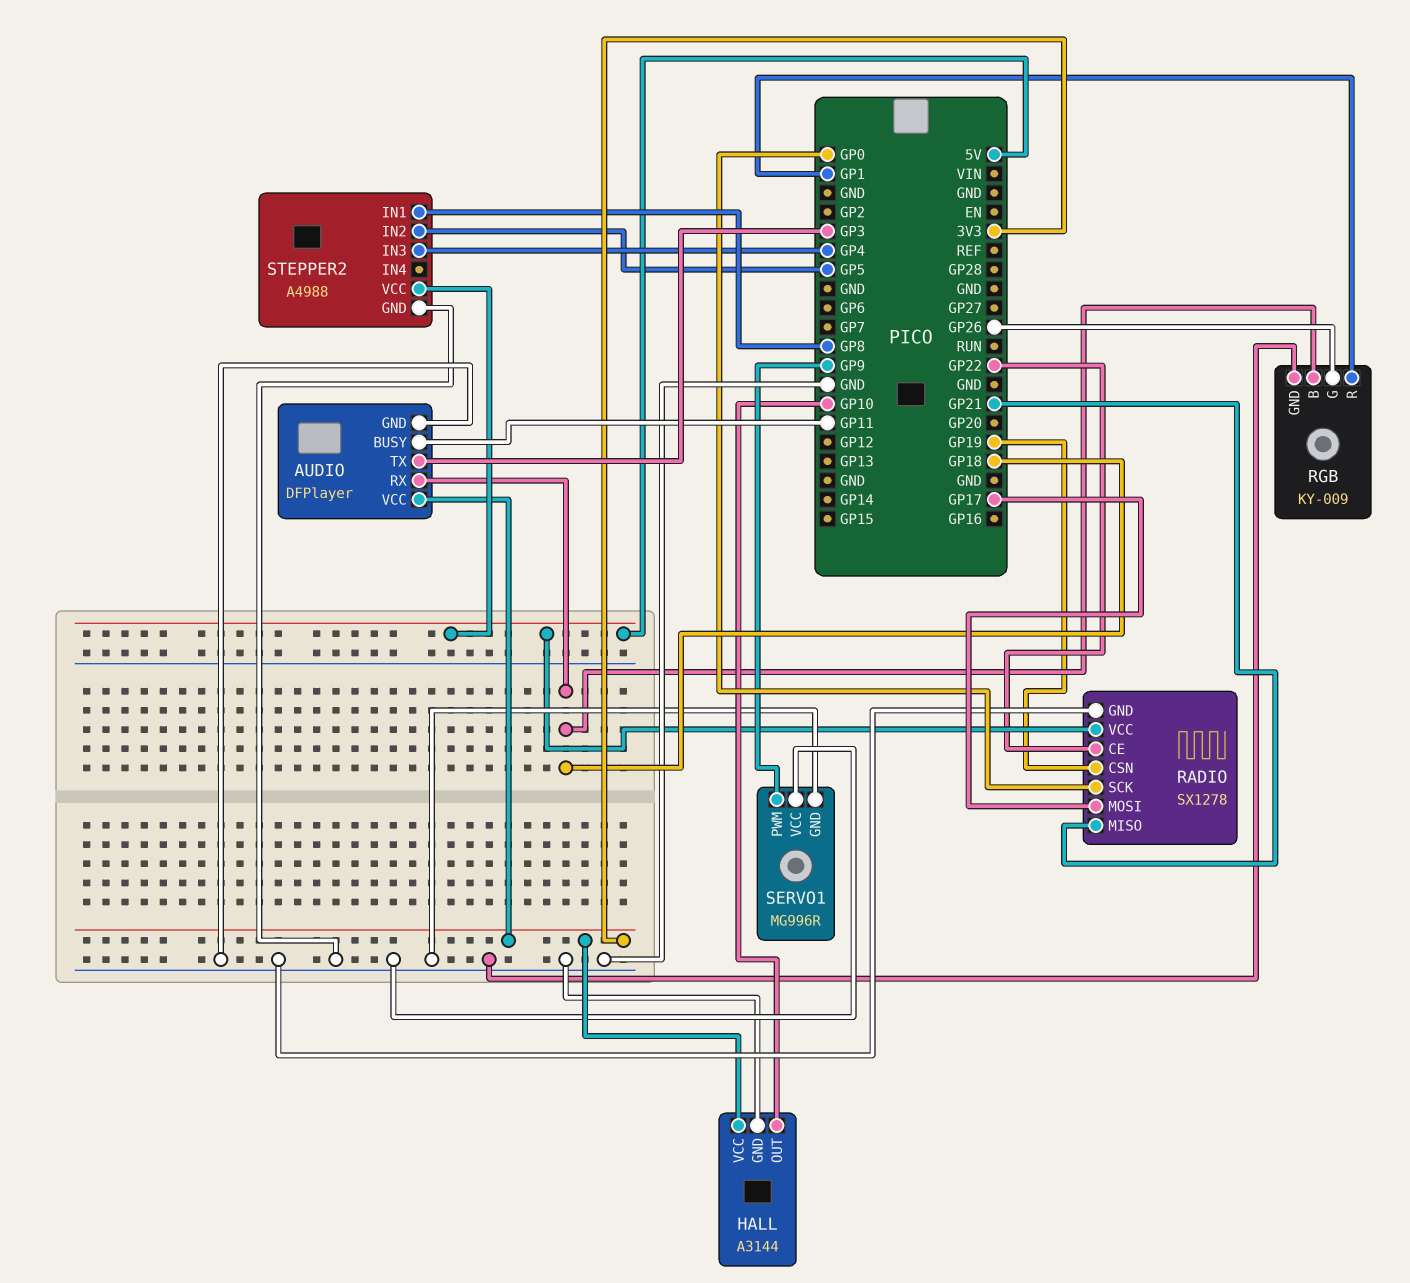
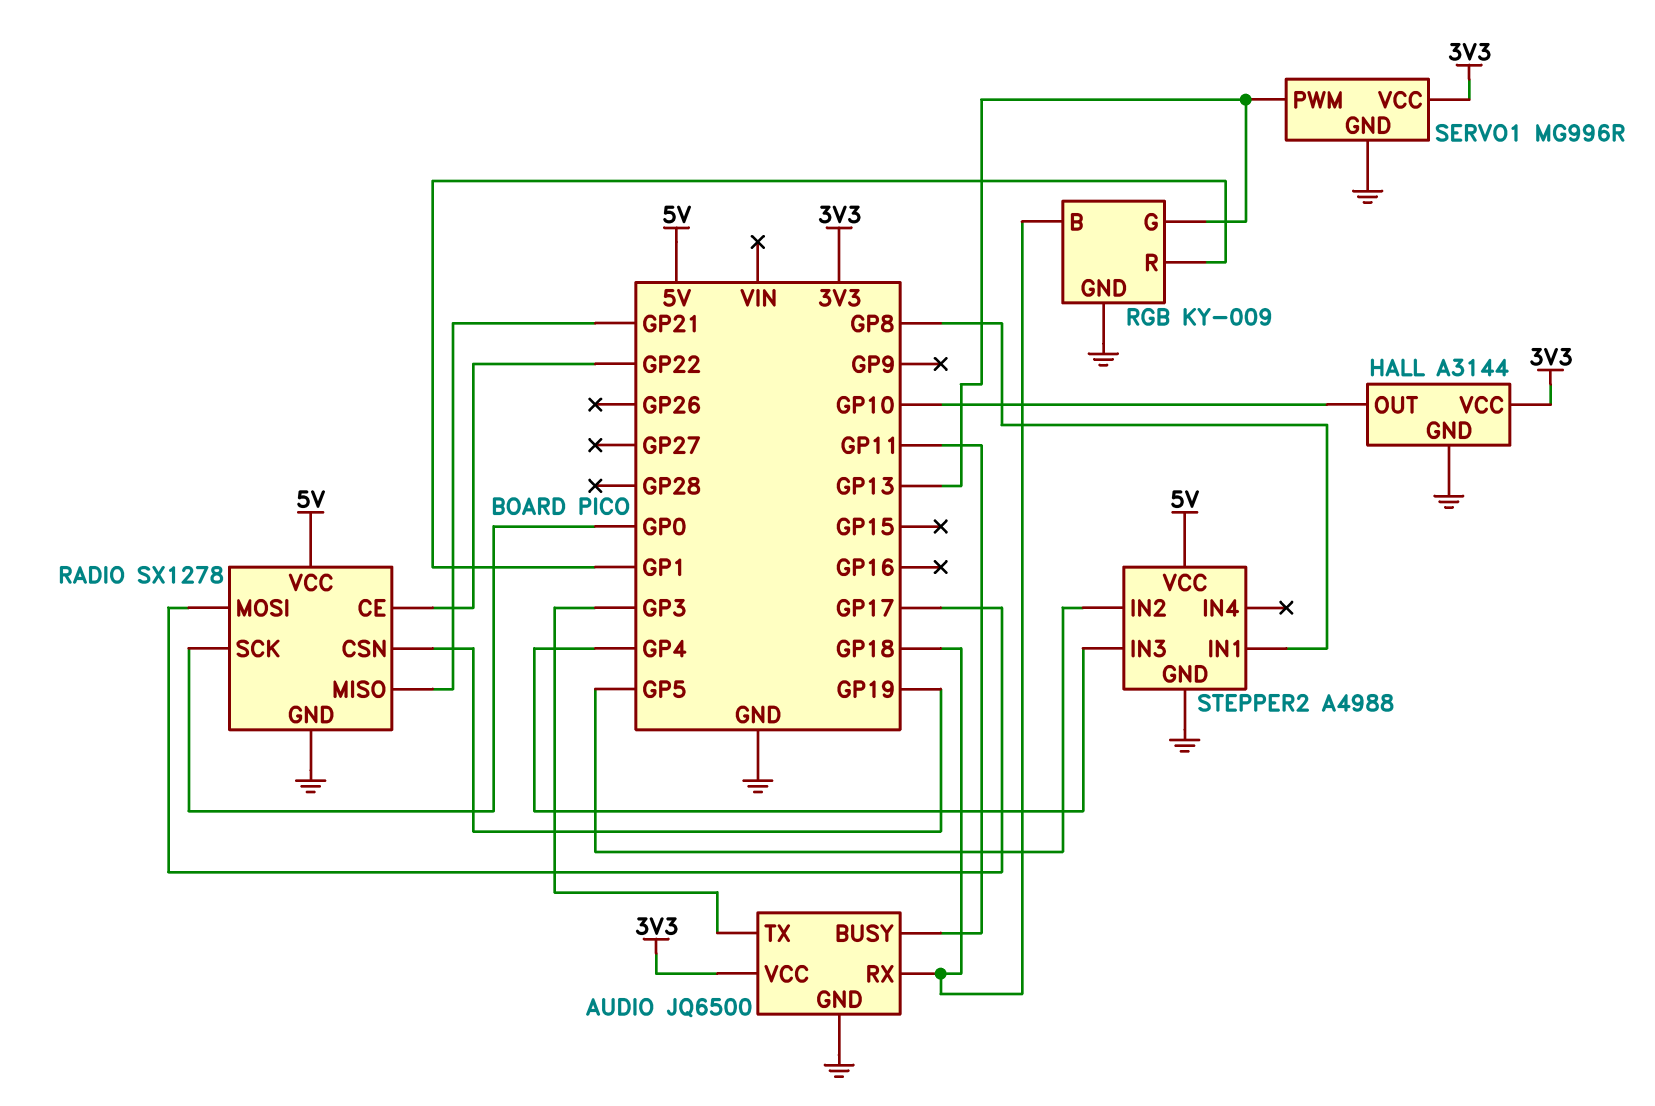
AUDIO: DFPlayer -> JQ6500
RGB pin G: GP26 -> GP13
SERVO1 pin PWM: GP9 -> GP13
SERVO1 pin VCC: GND -> 3V3

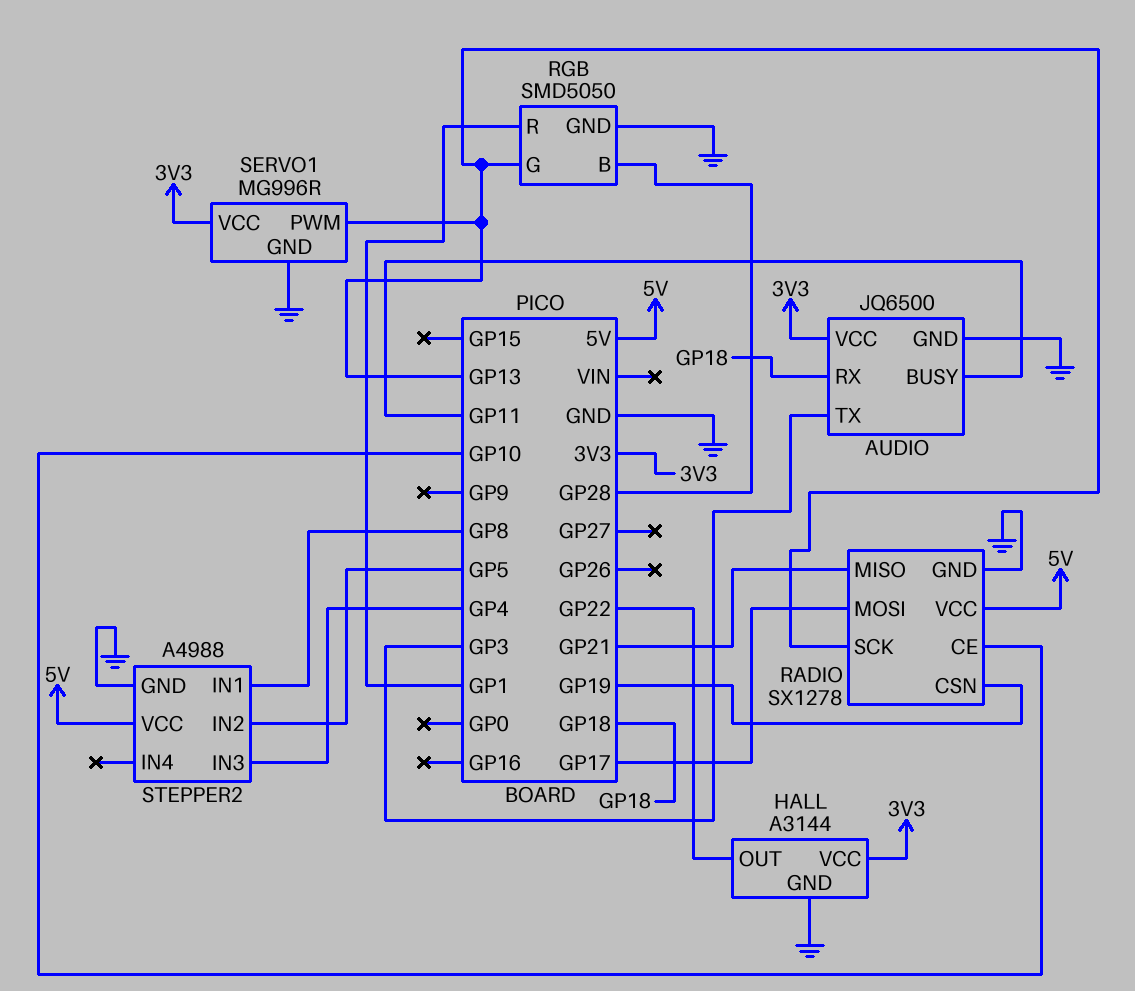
HALL pin OUT: GP10 -> GP22
RADIO pin CE: GP22 -> GP10
RADIO pin SCK: GP0 -> GP13
RGB: KY-009 -> SMD5050
RGB pin B: GP18 -> GP28

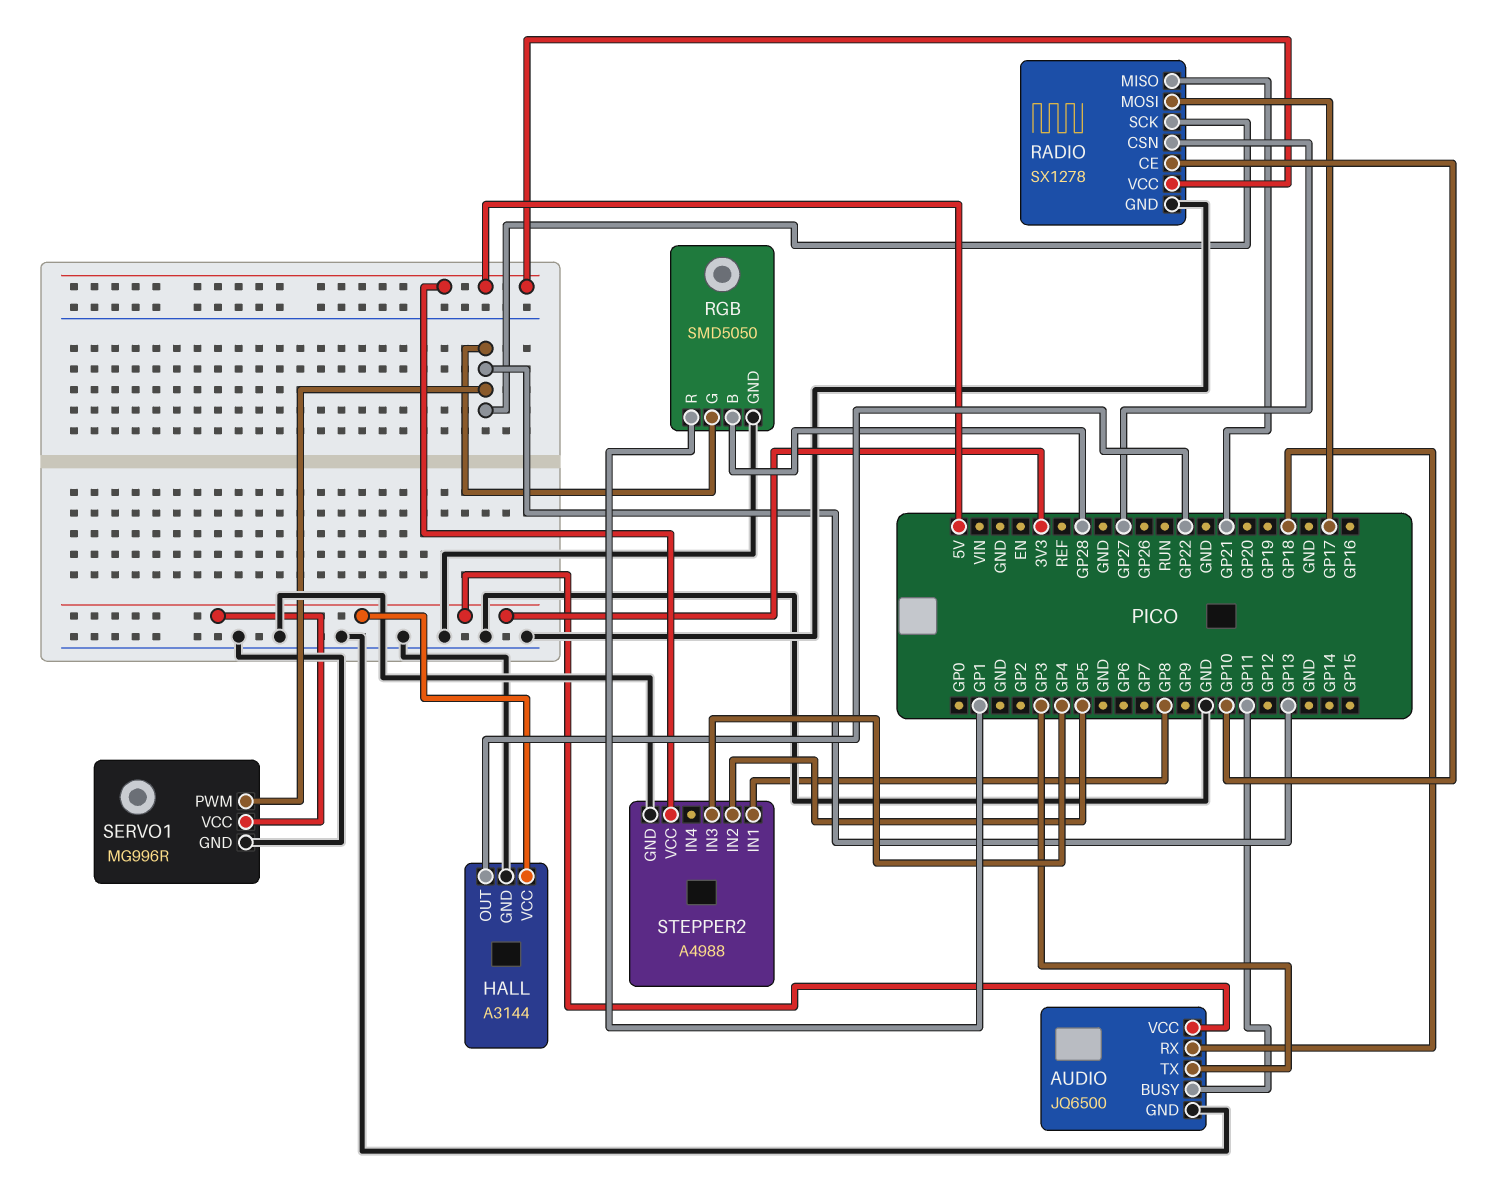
RADIO pin CSN: GP19 -> GP27

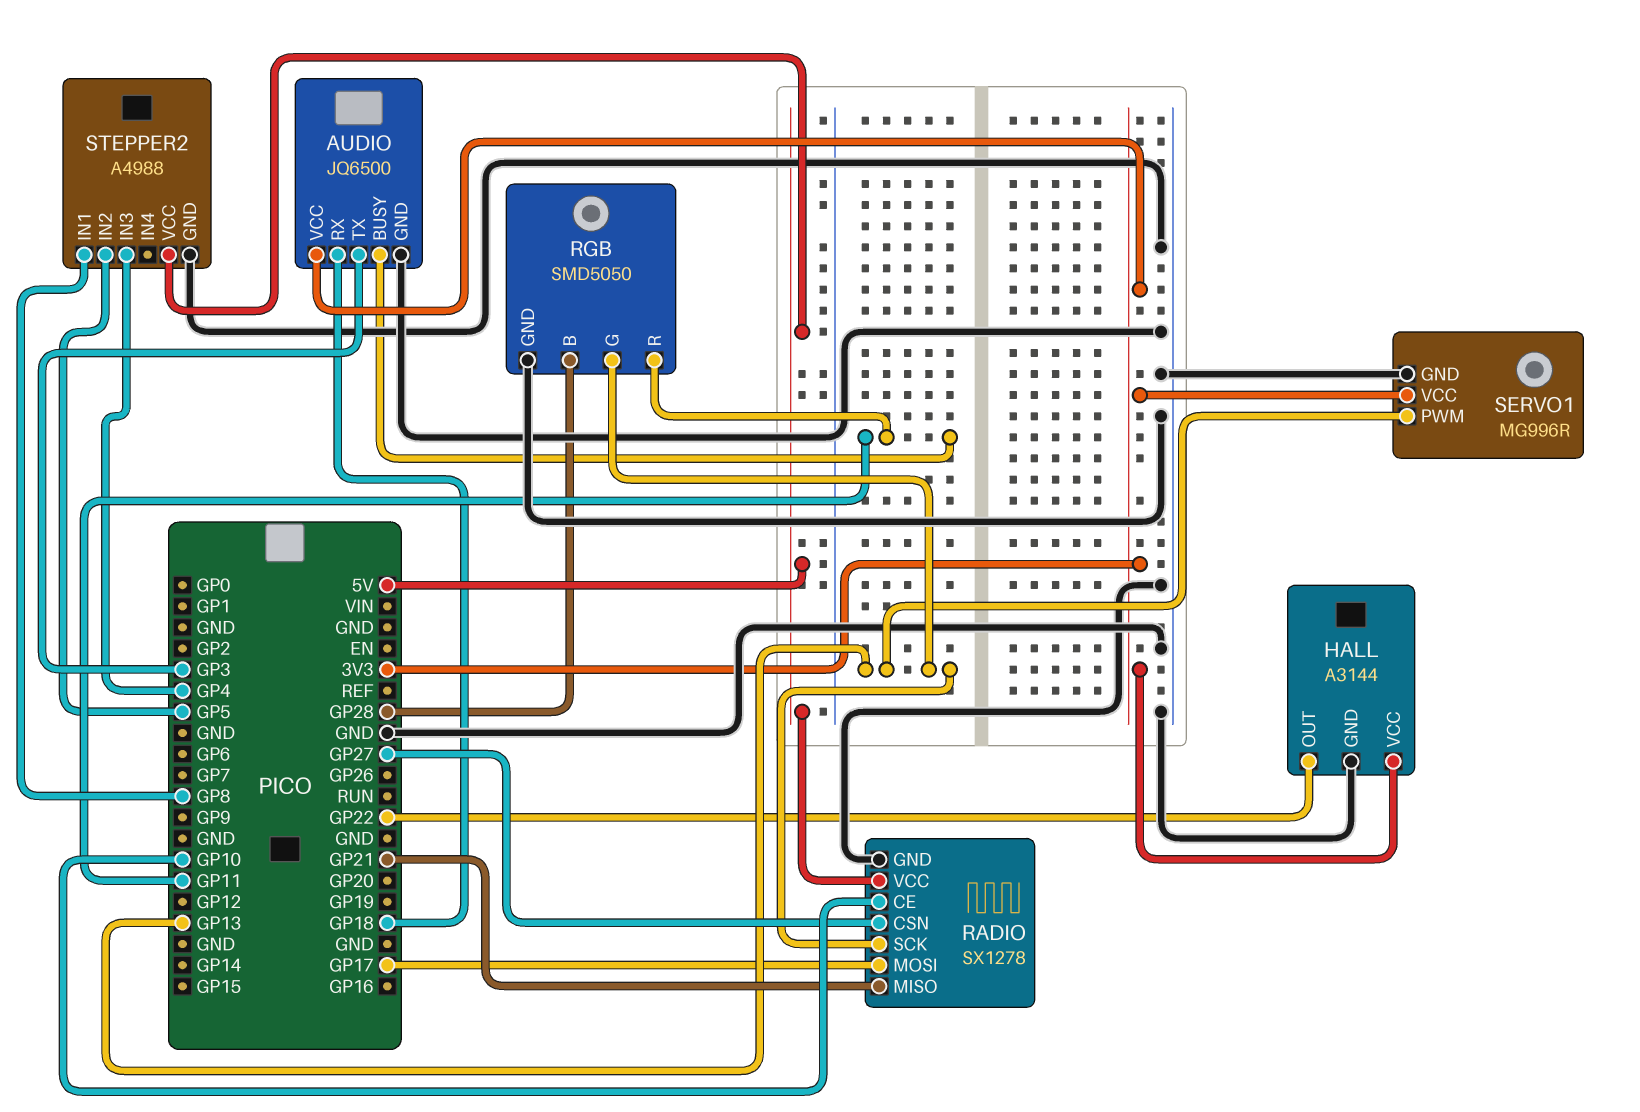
RGB pin R: GP1 -> GP11

